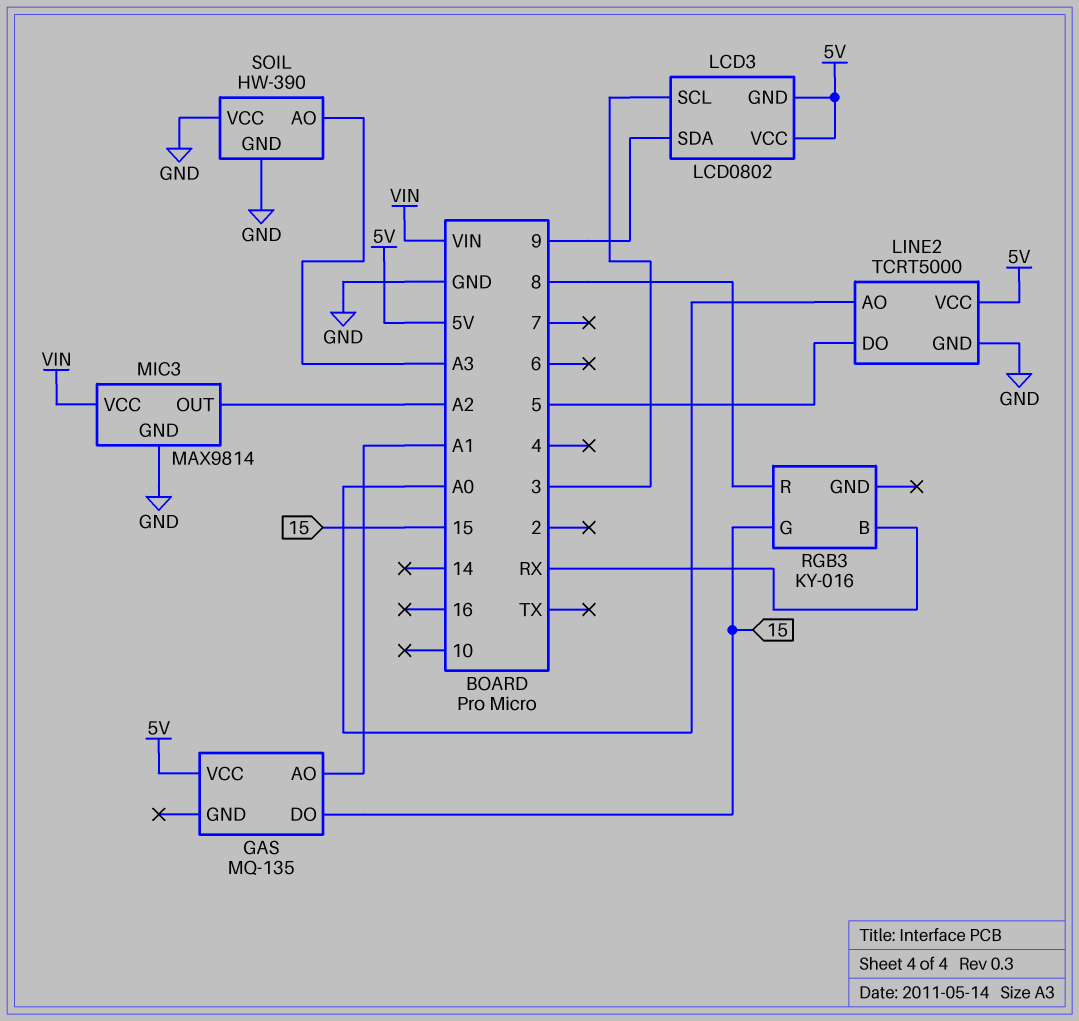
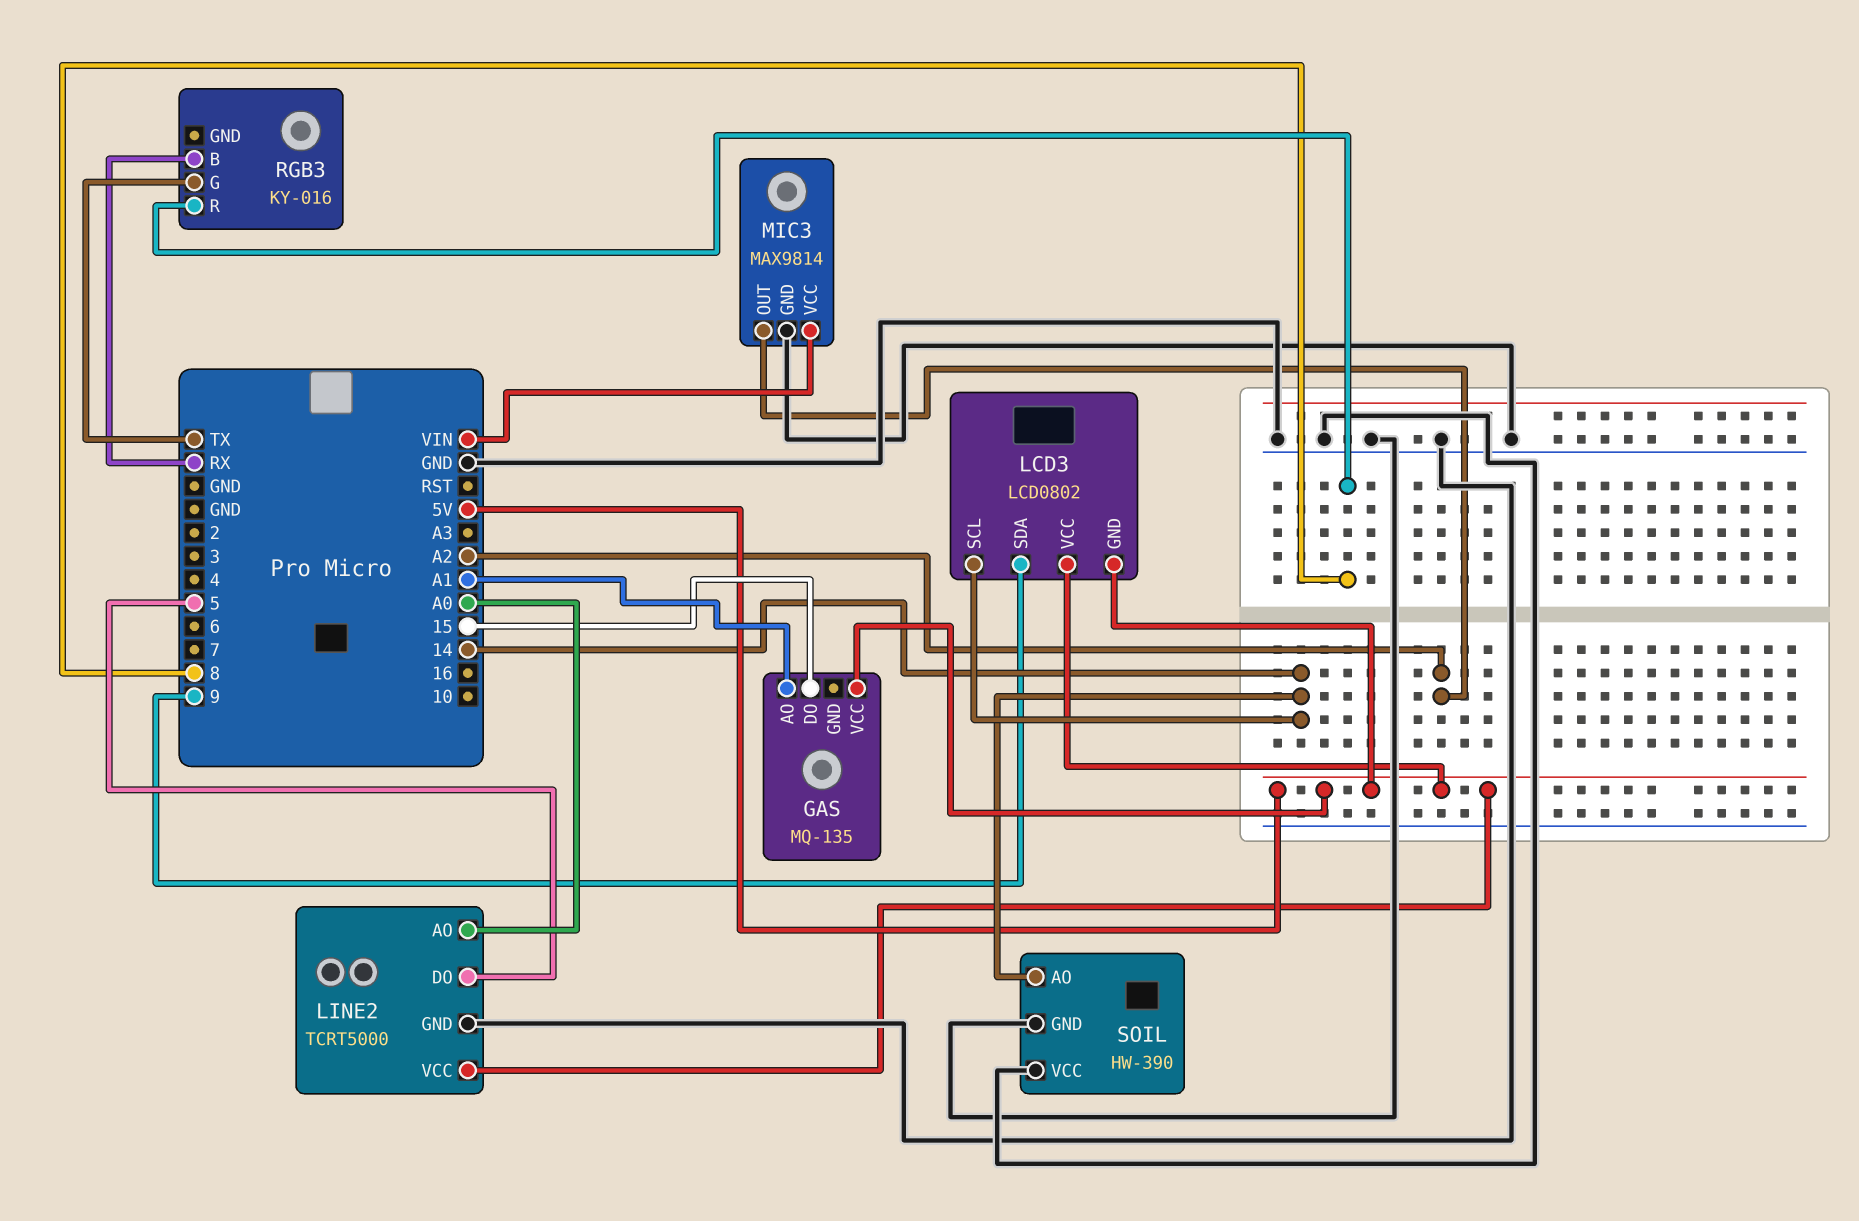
LCD3 pin SCL: 3 -> 14
RGB3 pin G: 15 -> TX
SOIL pin AO: A3 -> 14

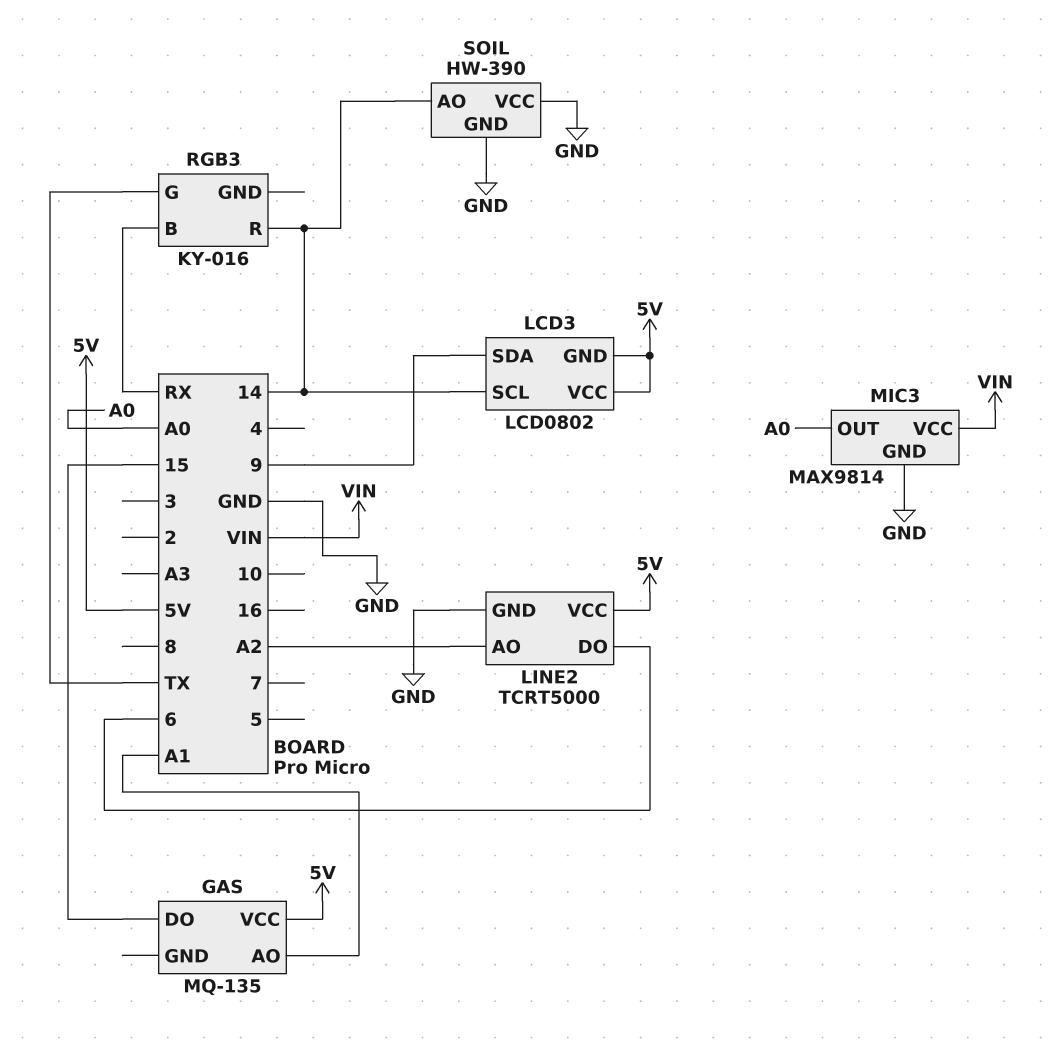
LINE2 pin AO: A0 -> A2
LINE2 pin DO: 5 -> 6
MIC3 pin OUT: A2 -> A0
RGB3 pin R: 8 -> 14

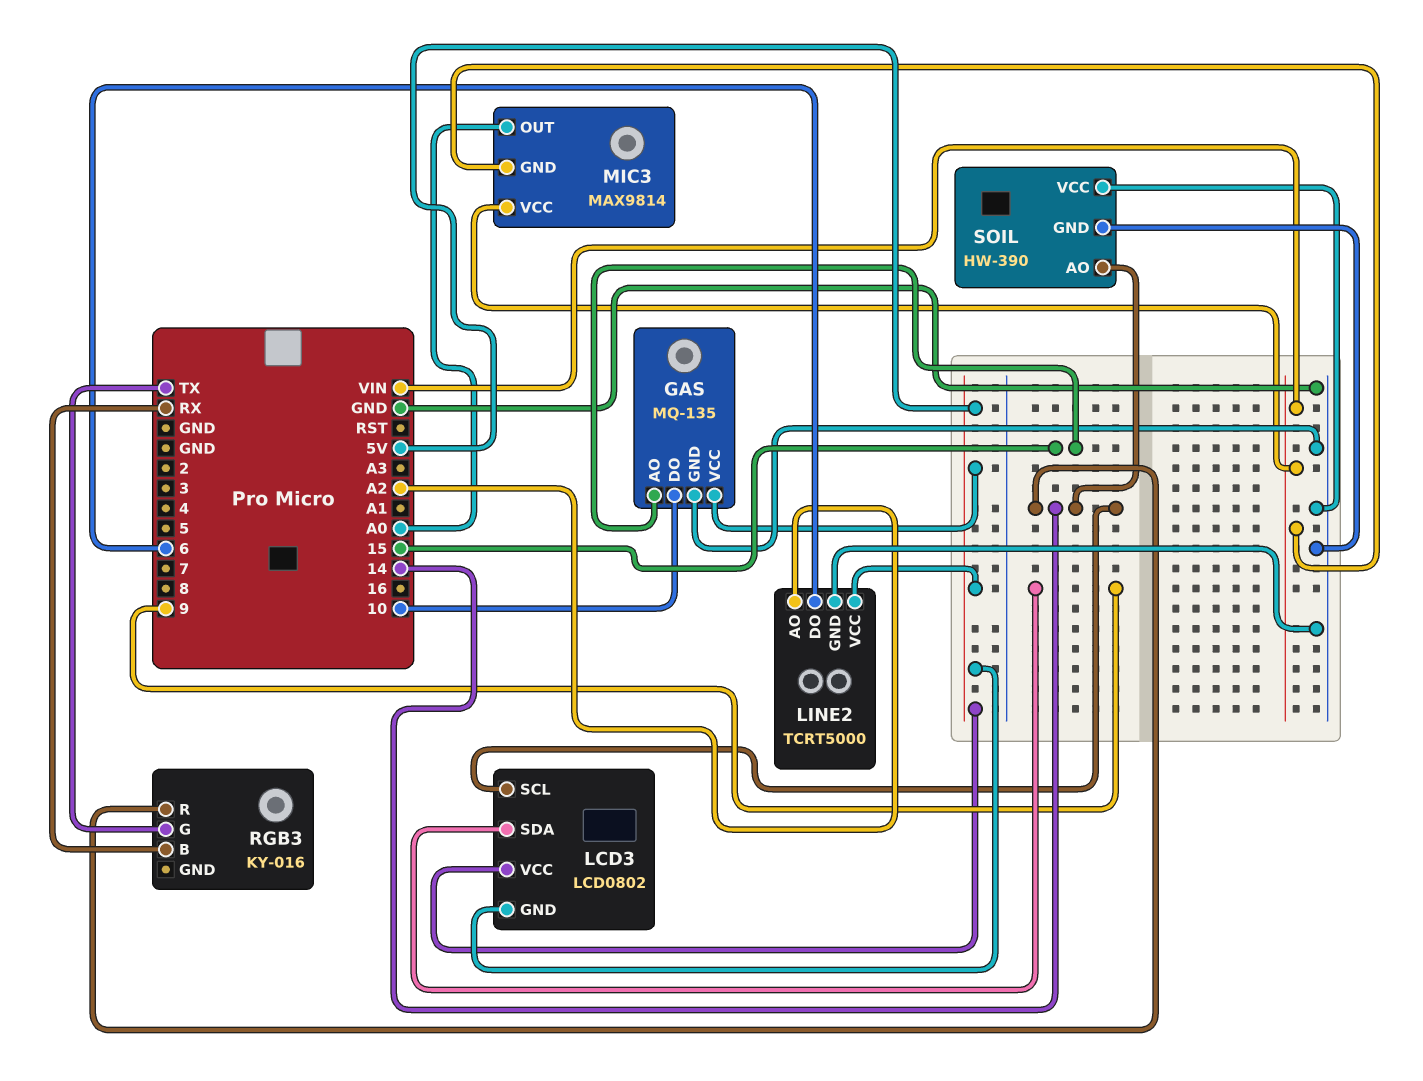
GAS pin AO: A1 -> 15
GAS pin DO: 15 -> 10
GAS pin GND: none -> GND
MIC3 pin GND: GND -> VIN

